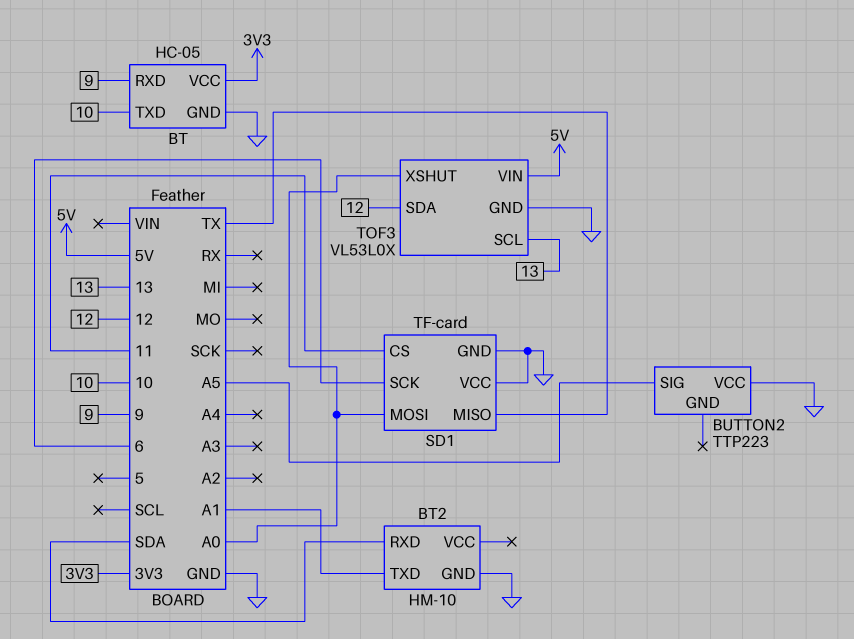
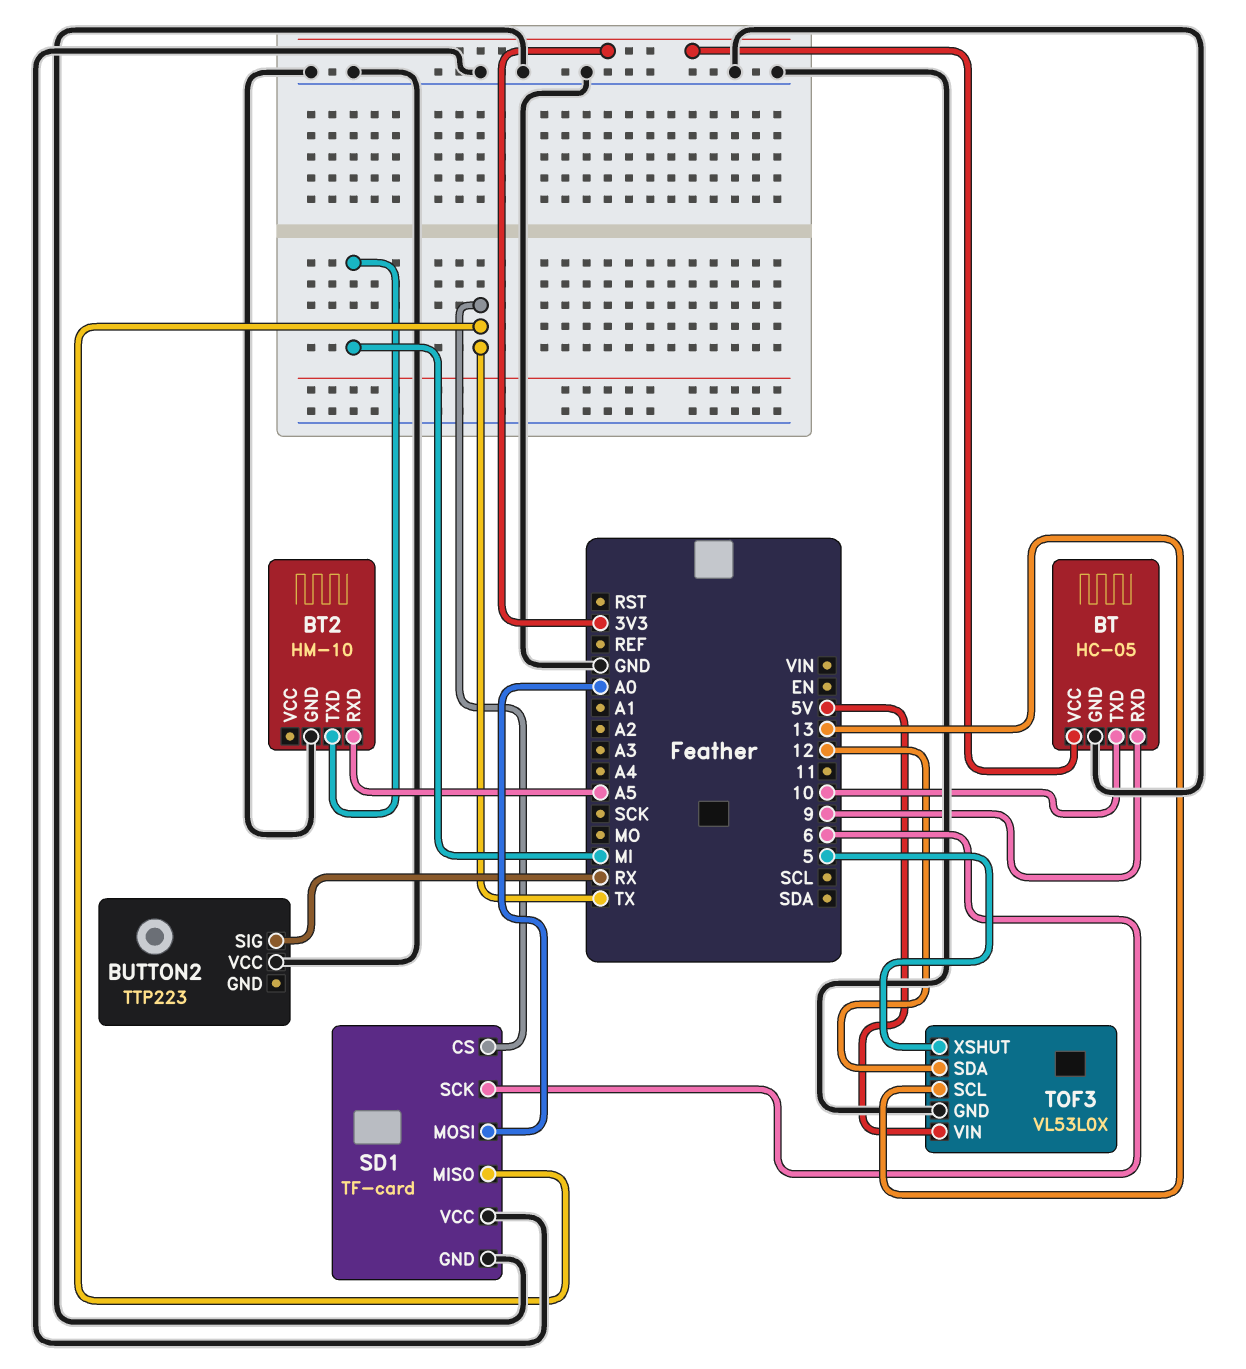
BT2 pin RXD: SDA -> A5
BT2 pin TXD: A1 -> MI
BUTTON2 pin SIG: A5 -> RX
SD1 pin CS: 11 -> TX
TOF3 pin XSHUT: A0 -> 5

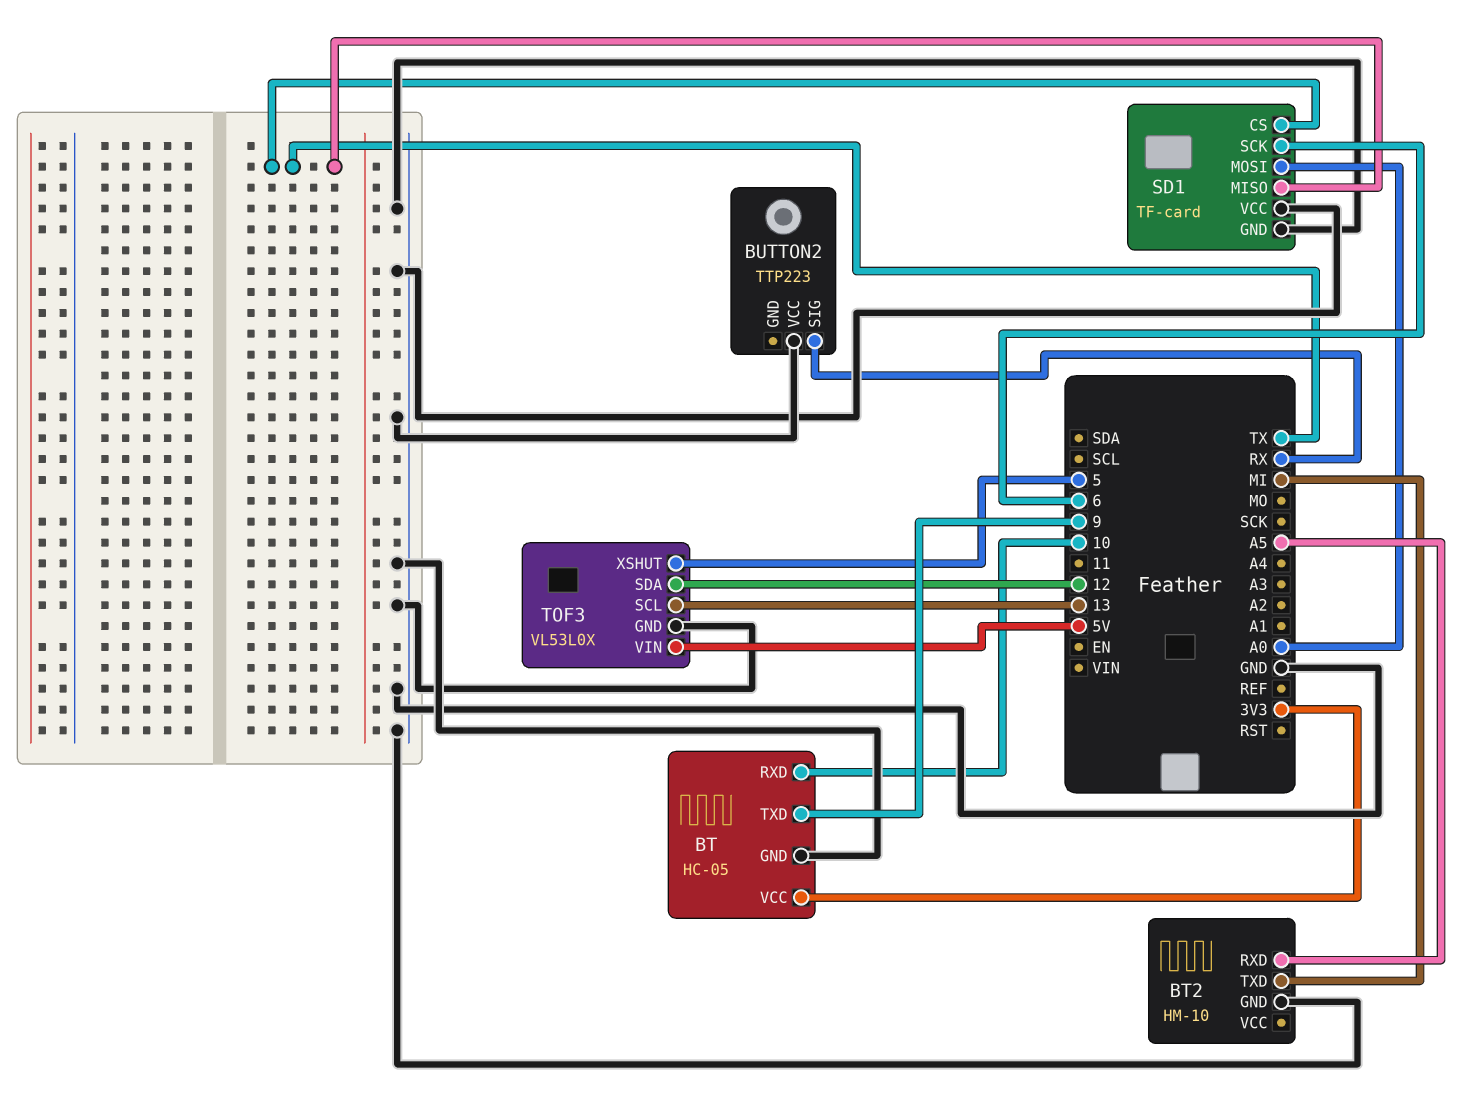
BT pin RXD: 9 -> 10
BT pin TXD: 10 -> 9

